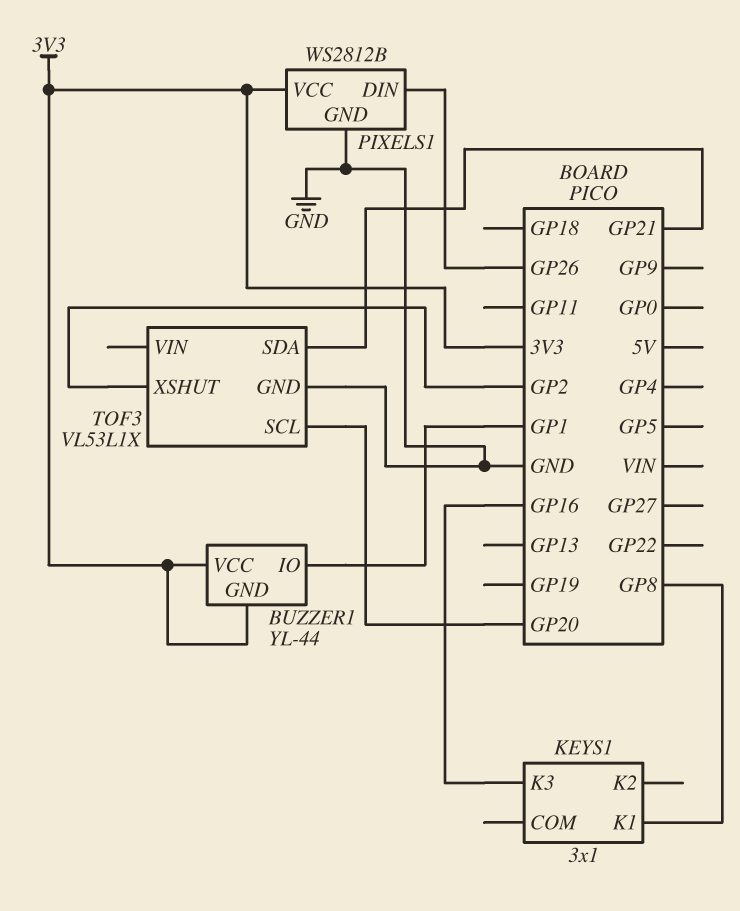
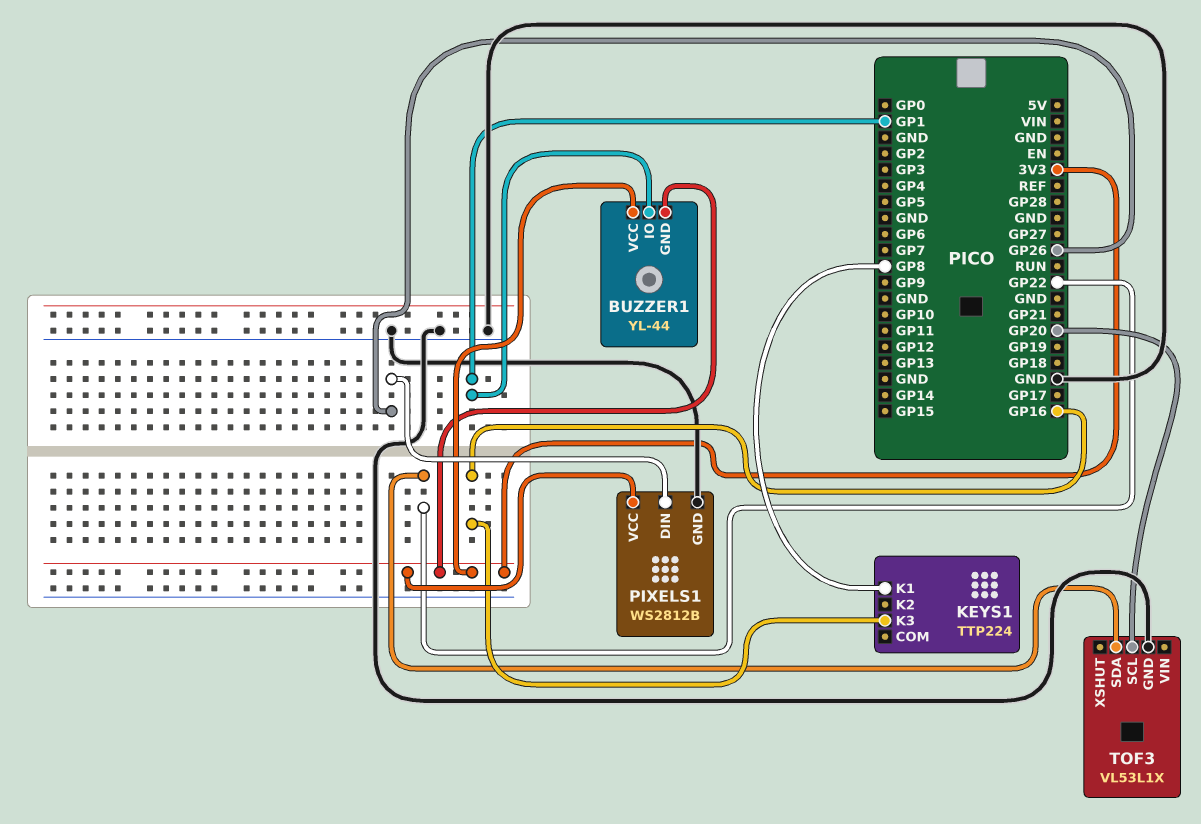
KEYS1: 3x1 -> TTP224
TOF3 pin SDA: GP21 -> GP22
TOF3 pin XSHUT: GP2 -> none

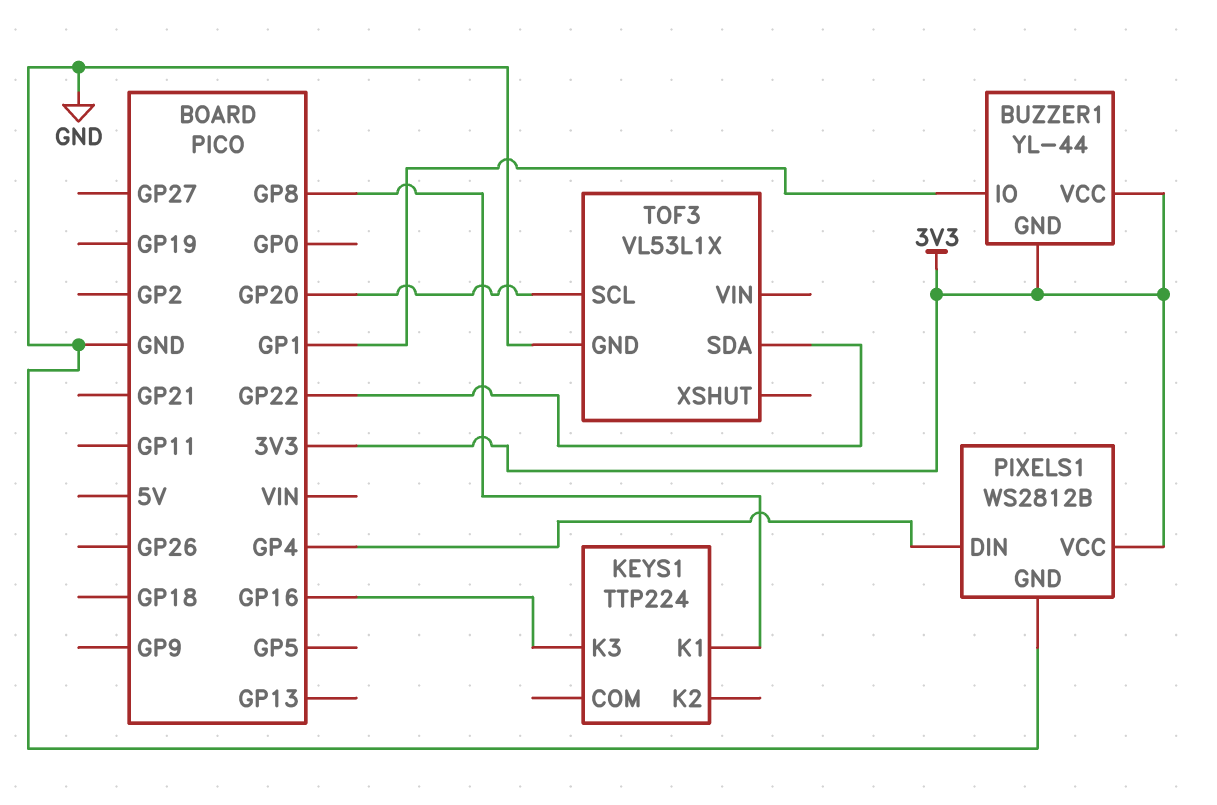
PIXELS1 pin DIN: GP26 -> GP4

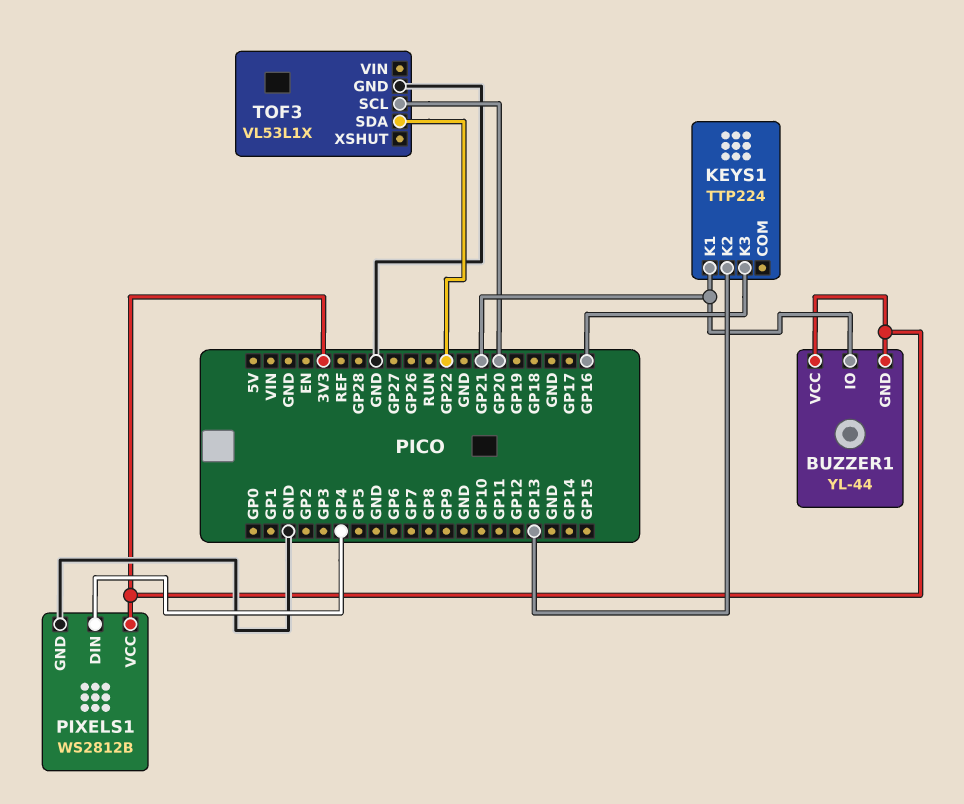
BUZZER1 pin IO: GP1 -> GP21
KEYS1 pin K1: GP8 -> GP21
KEYS1 pin K2: none -> GP13

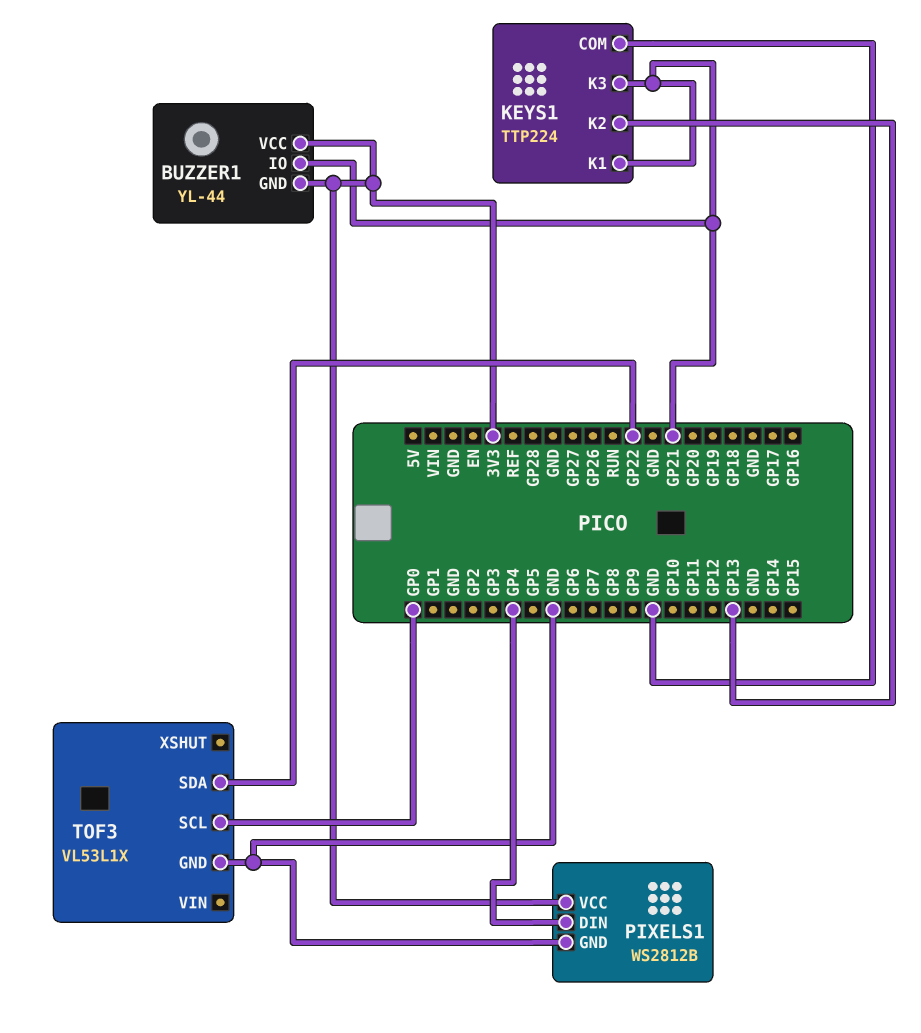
KEYS1 pin COM: none -> GND
KEYS1 pin K3: GP16 -> GP21
TOF3 pin SCL: GP20 -> GP0

